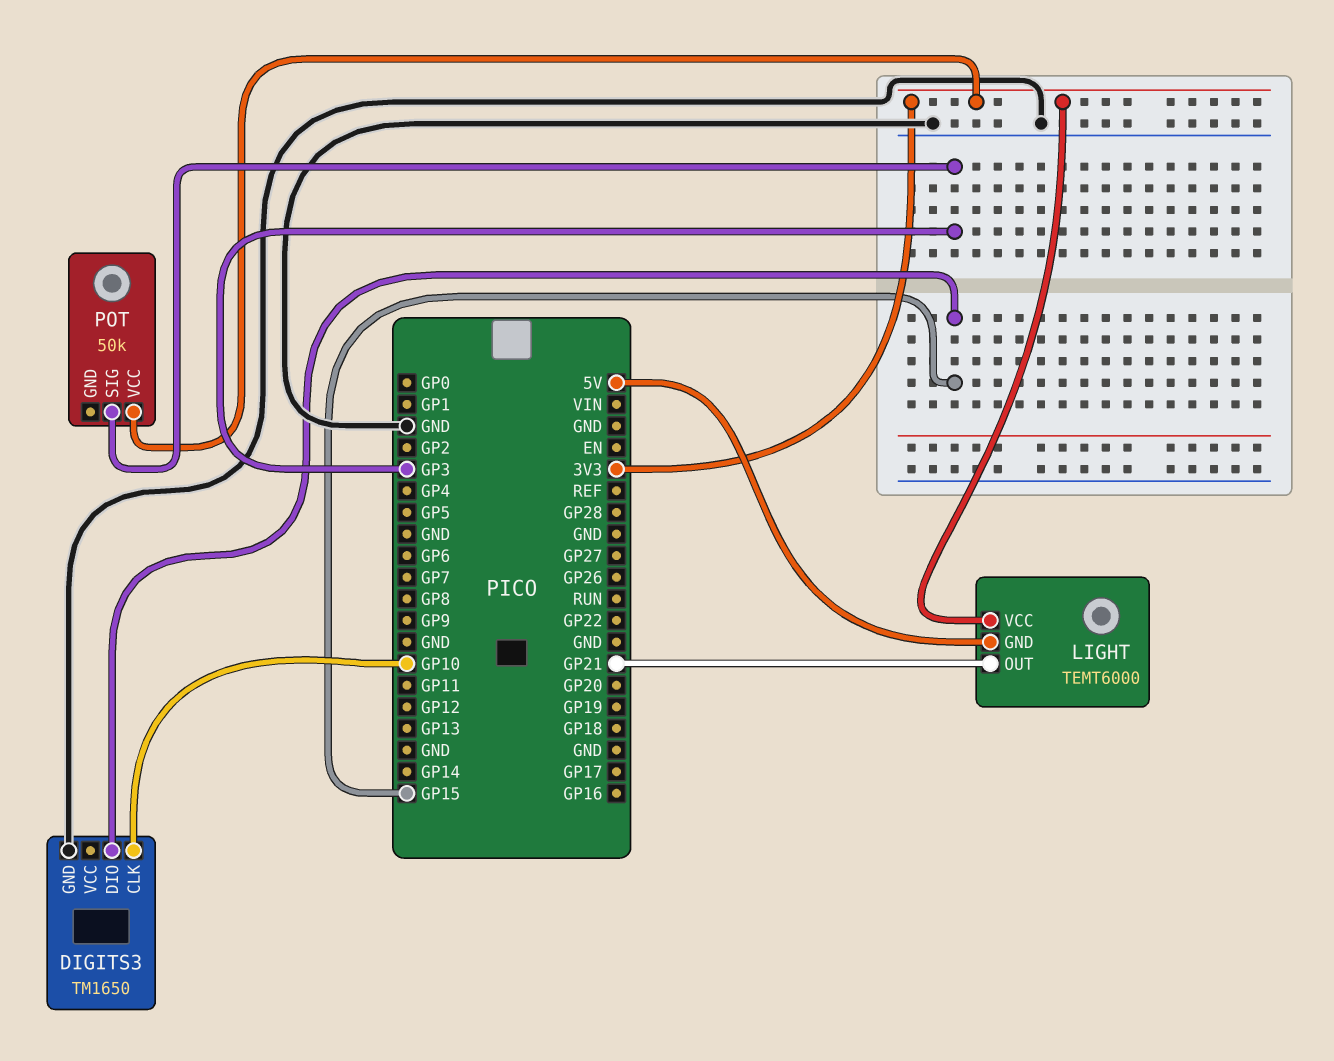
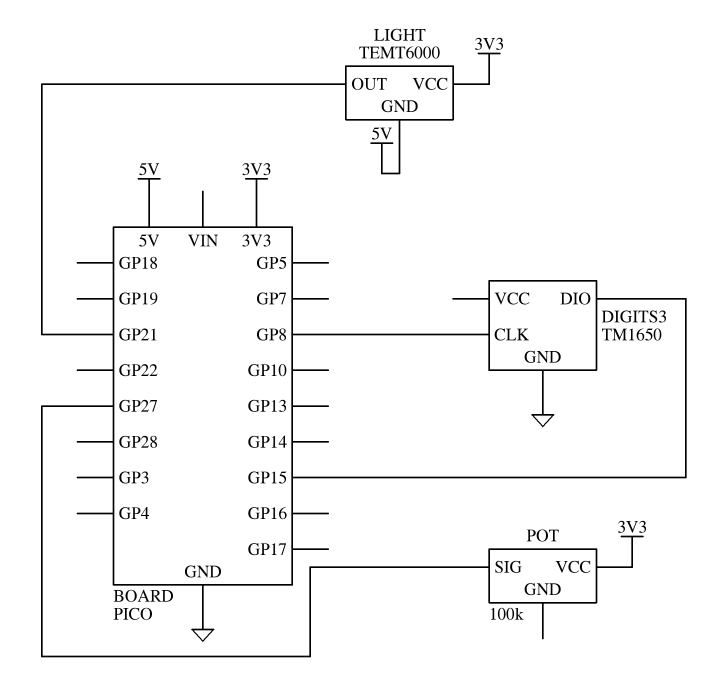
DIGITS3 pin CLK: GP10 -> GP8
POT: 50k -> 100k
POT pin SIG: GP3 -> GP27

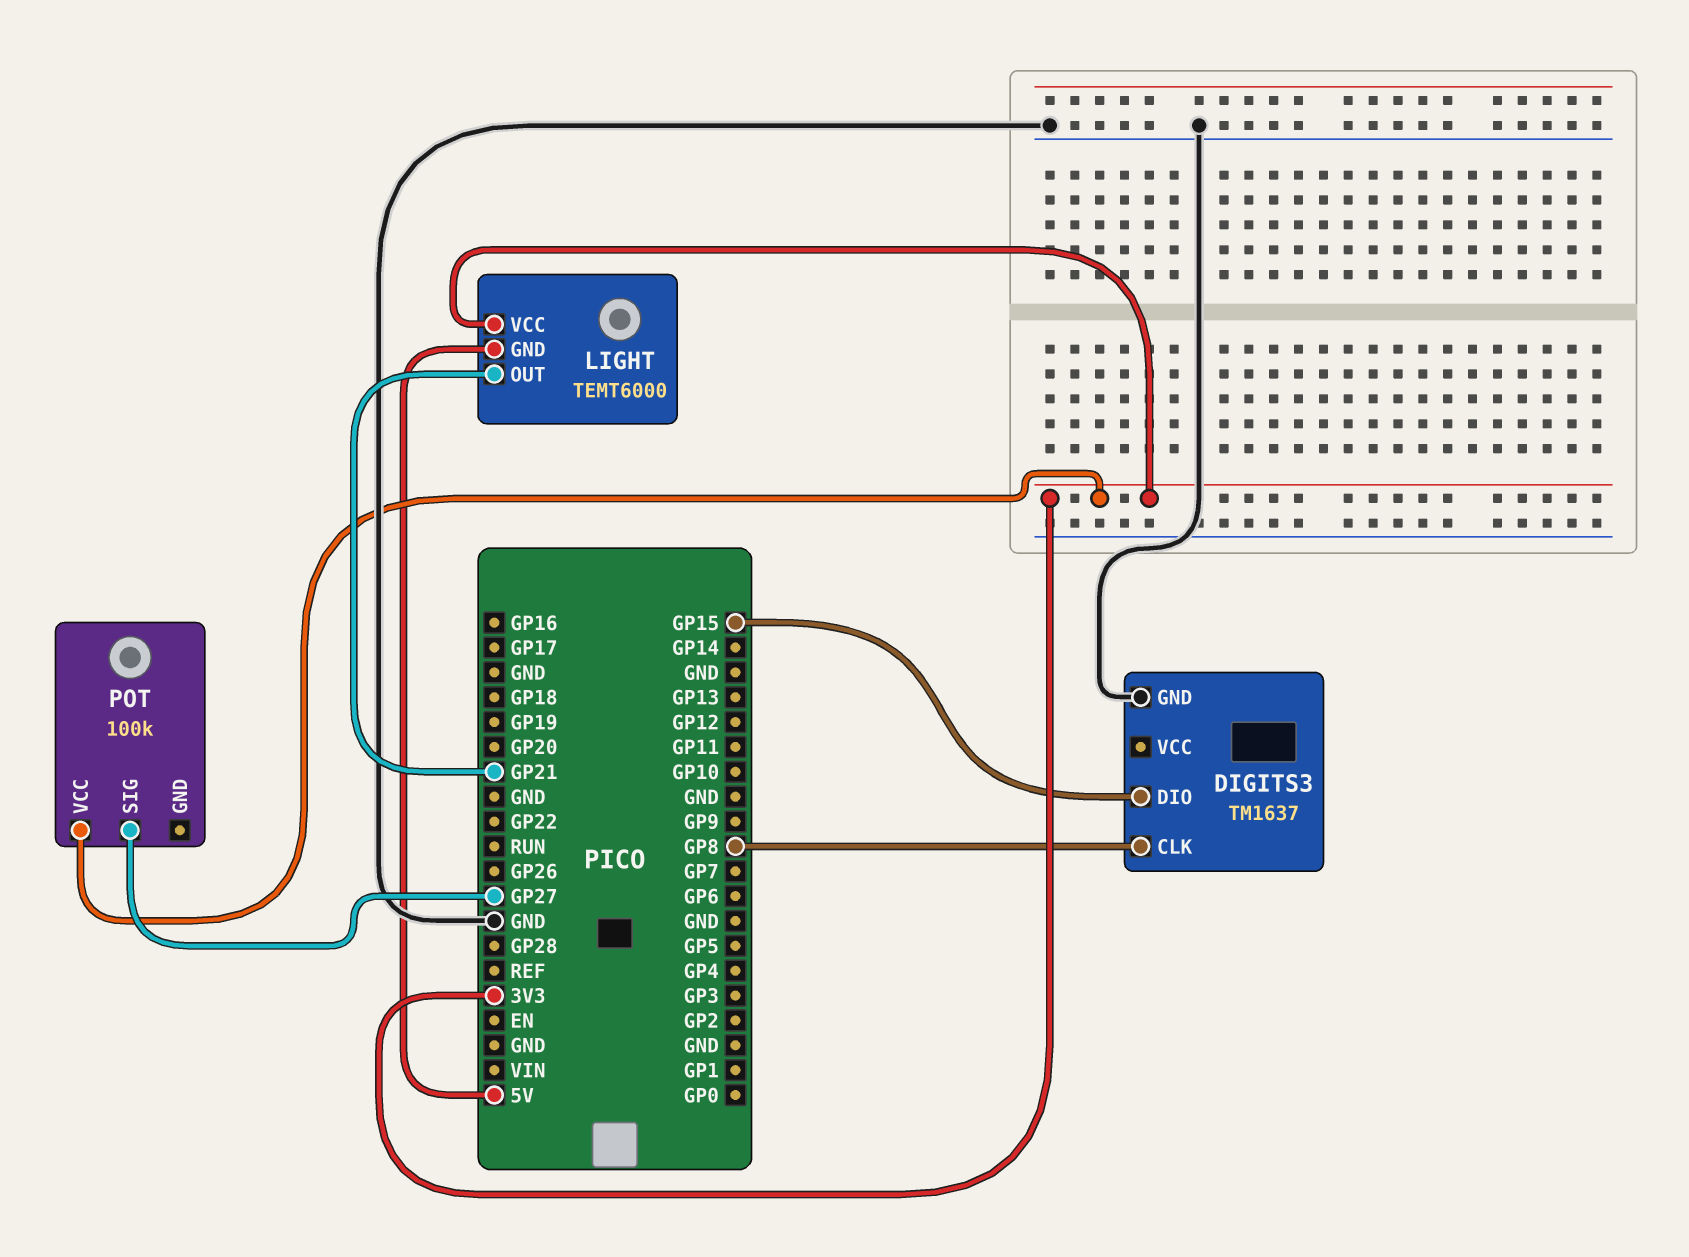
DIGITS3: TM1650 -> TM1637

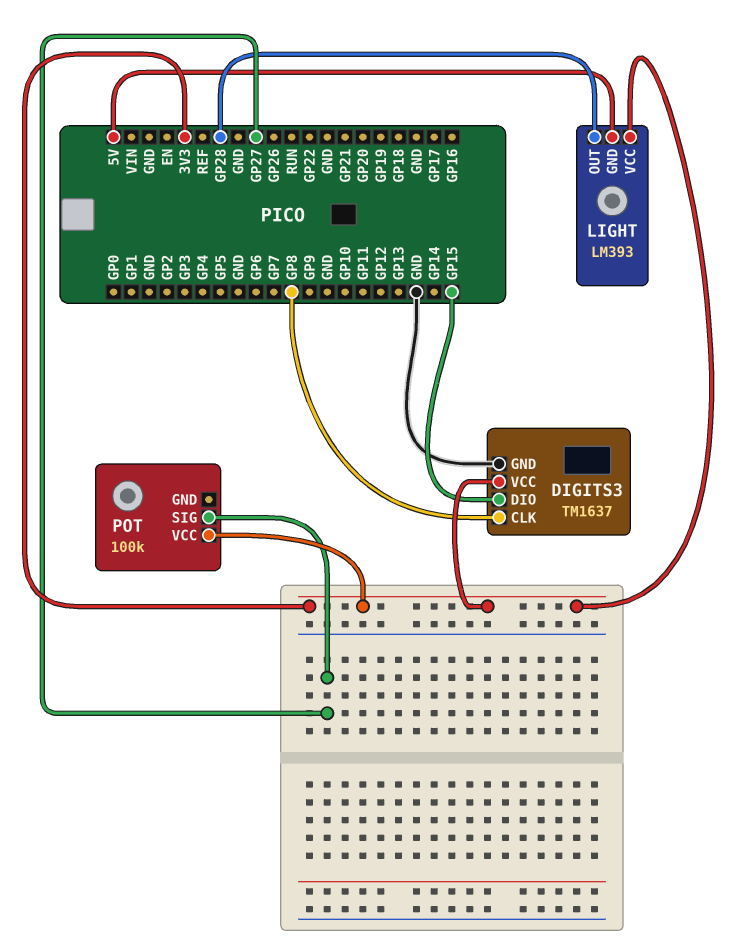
DIGITS3 pin VCC: none -> 3V3
LIGHT: TEMT6000 -> LM393
LIGHT pin OUT: GP21 -> GP28

